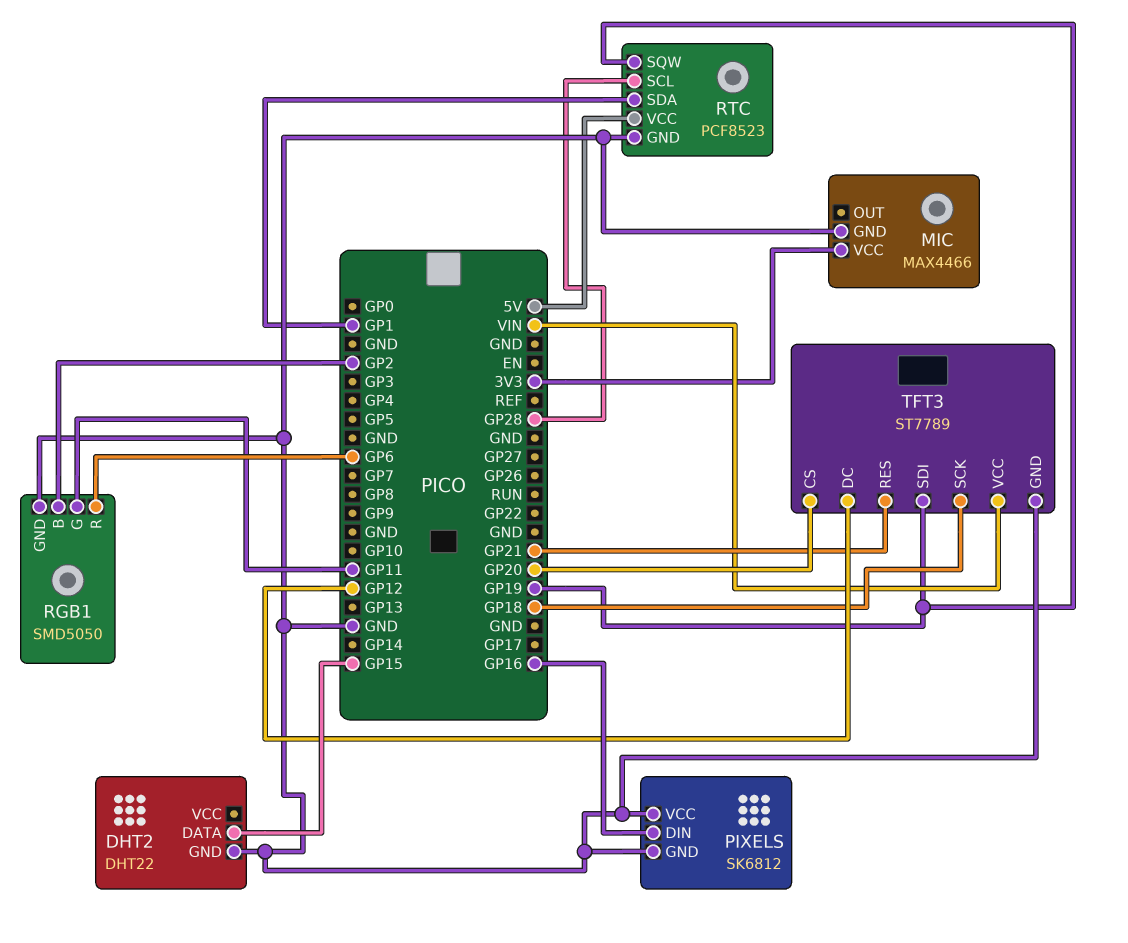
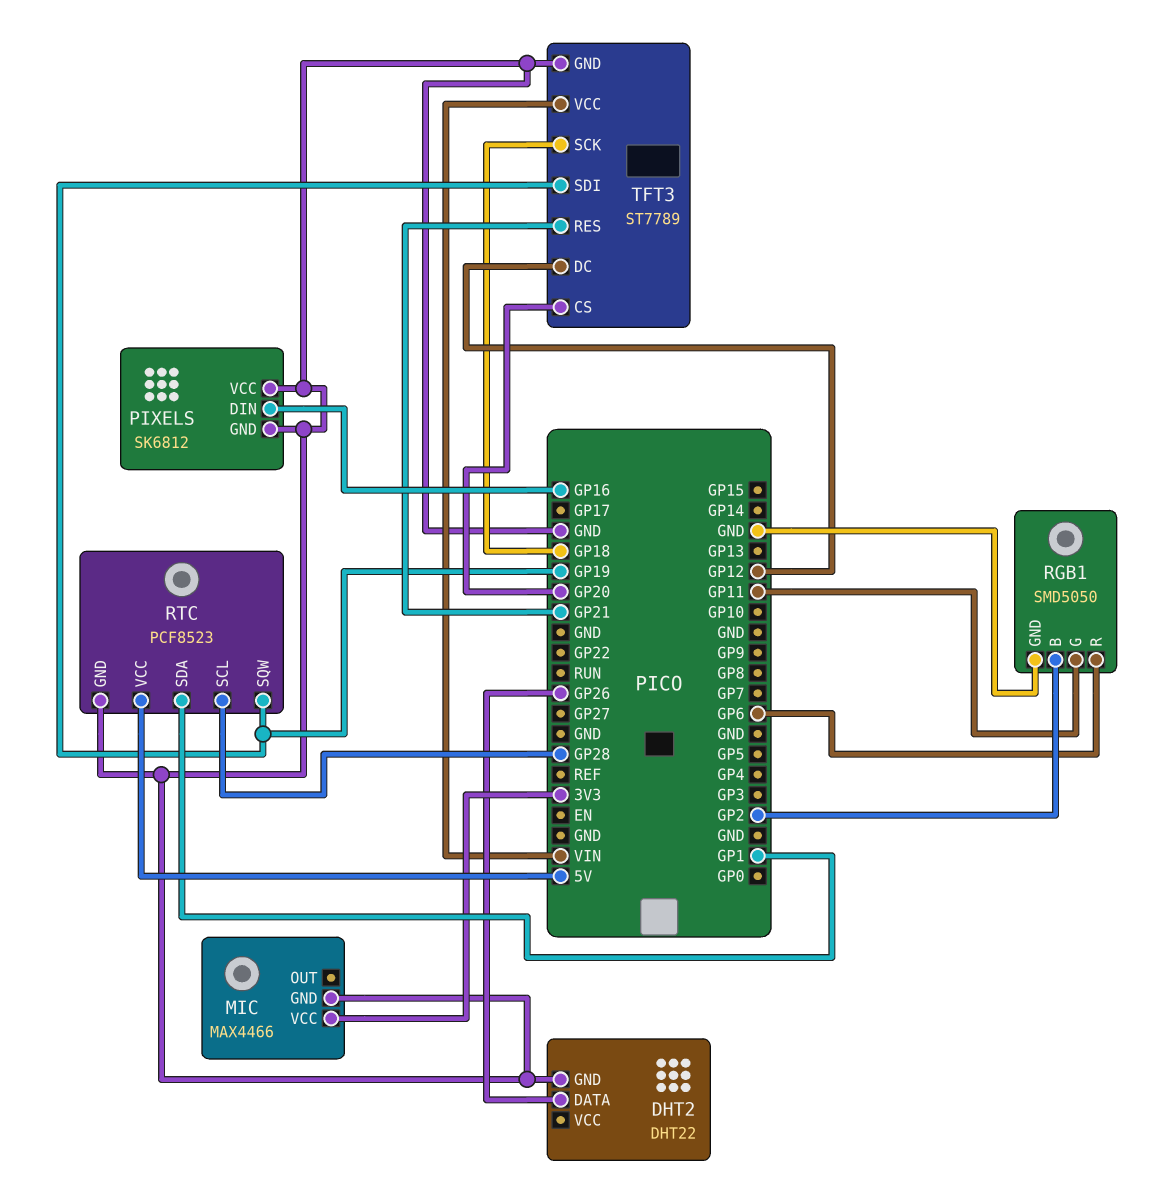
DHT2 pin DATA: GP15 -> GP26

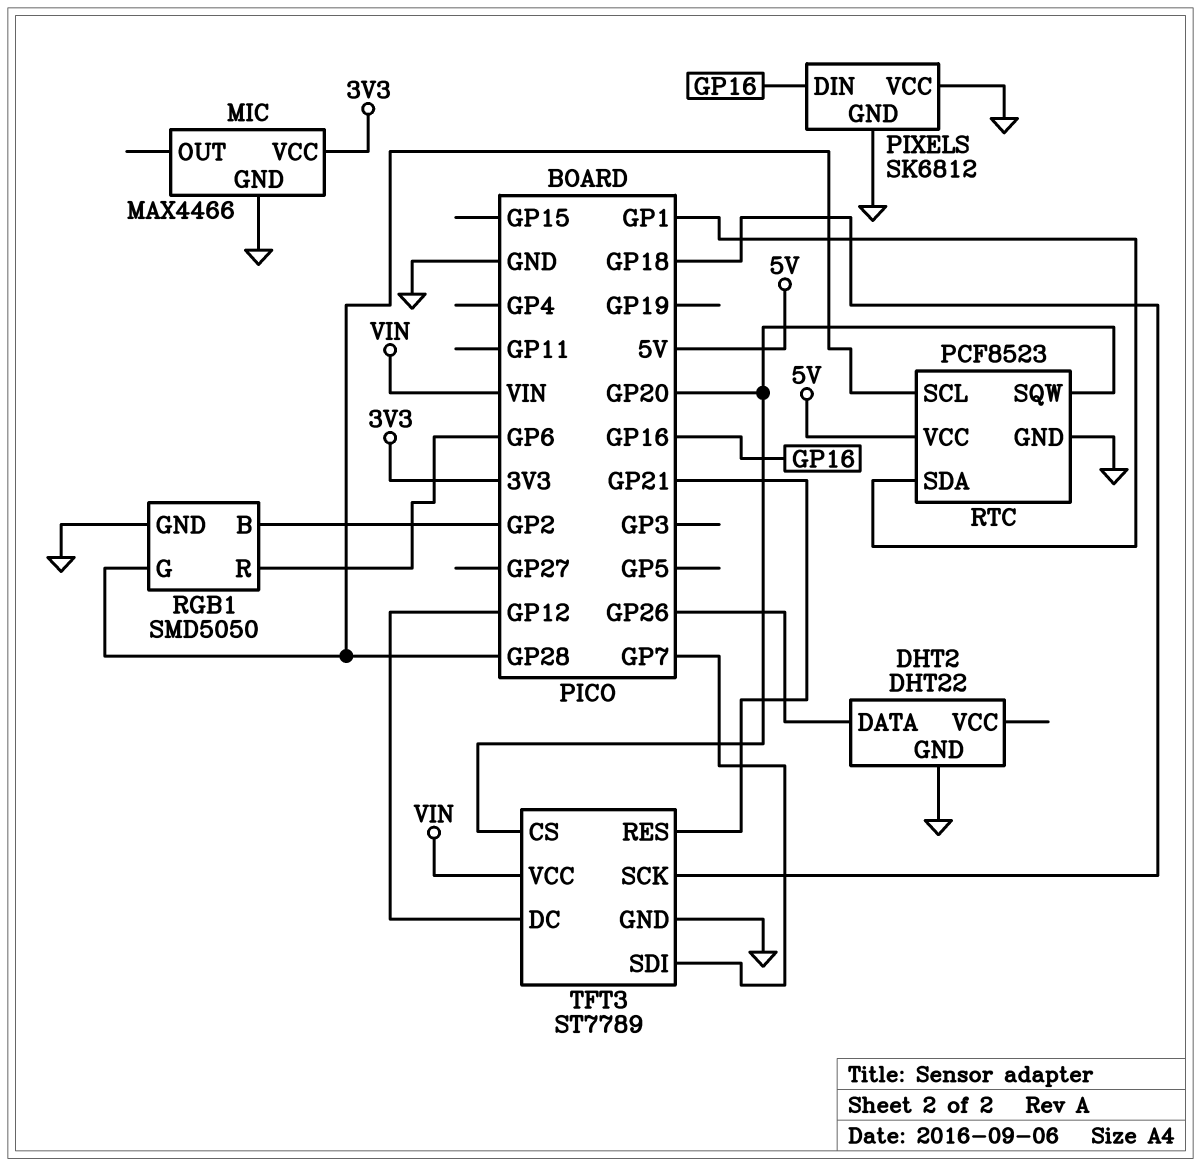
RGB1 pin G: GP11 -> GP28
RTC pin SQW: GP19 -> GP20
TFT3 pin SDI: GP19 -> GP7

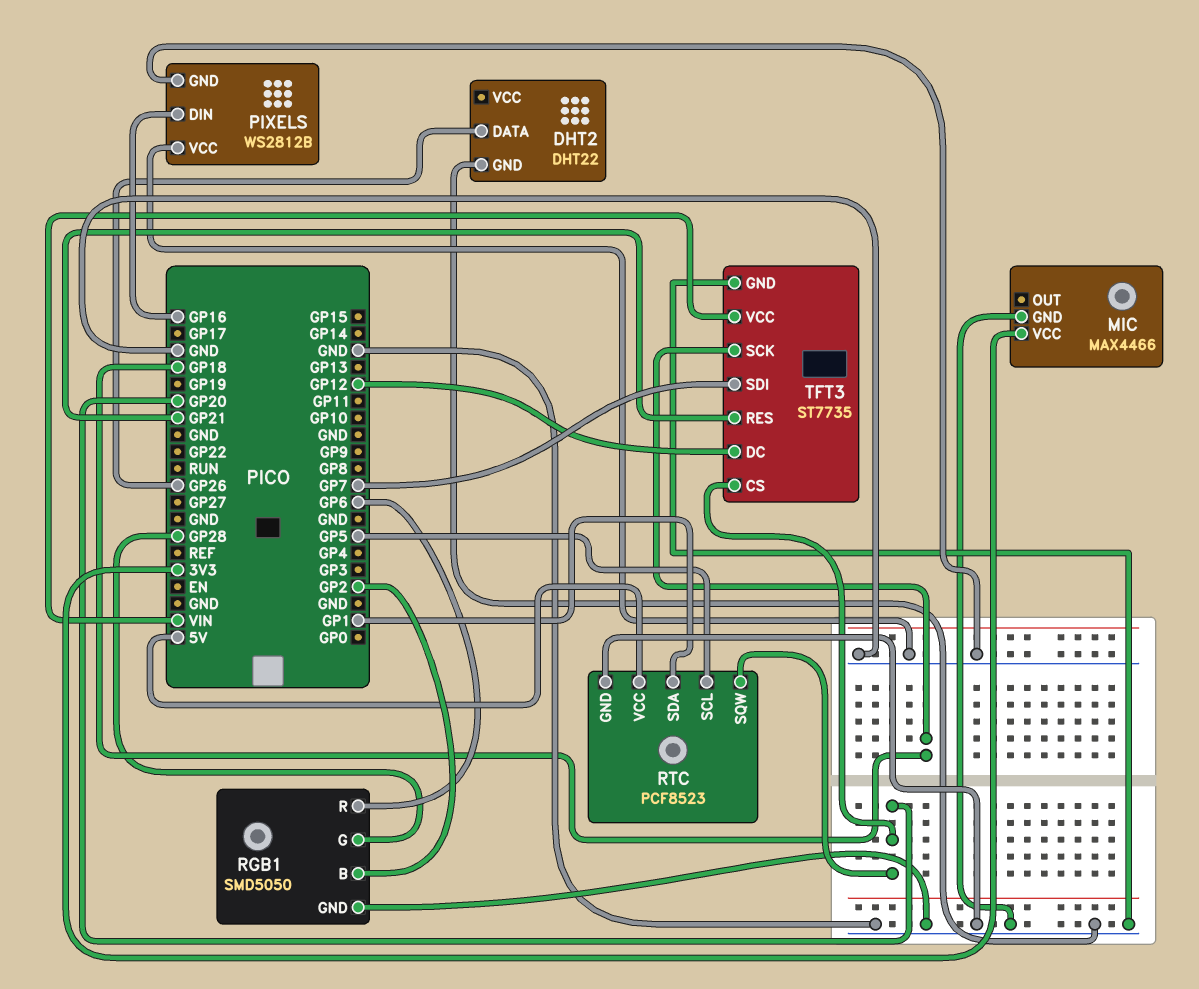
PIXELS: SK6812 -> WS2812B
RTC pin SCL: GP28 -> GP5
TFT3: ST7789 -> ST7735

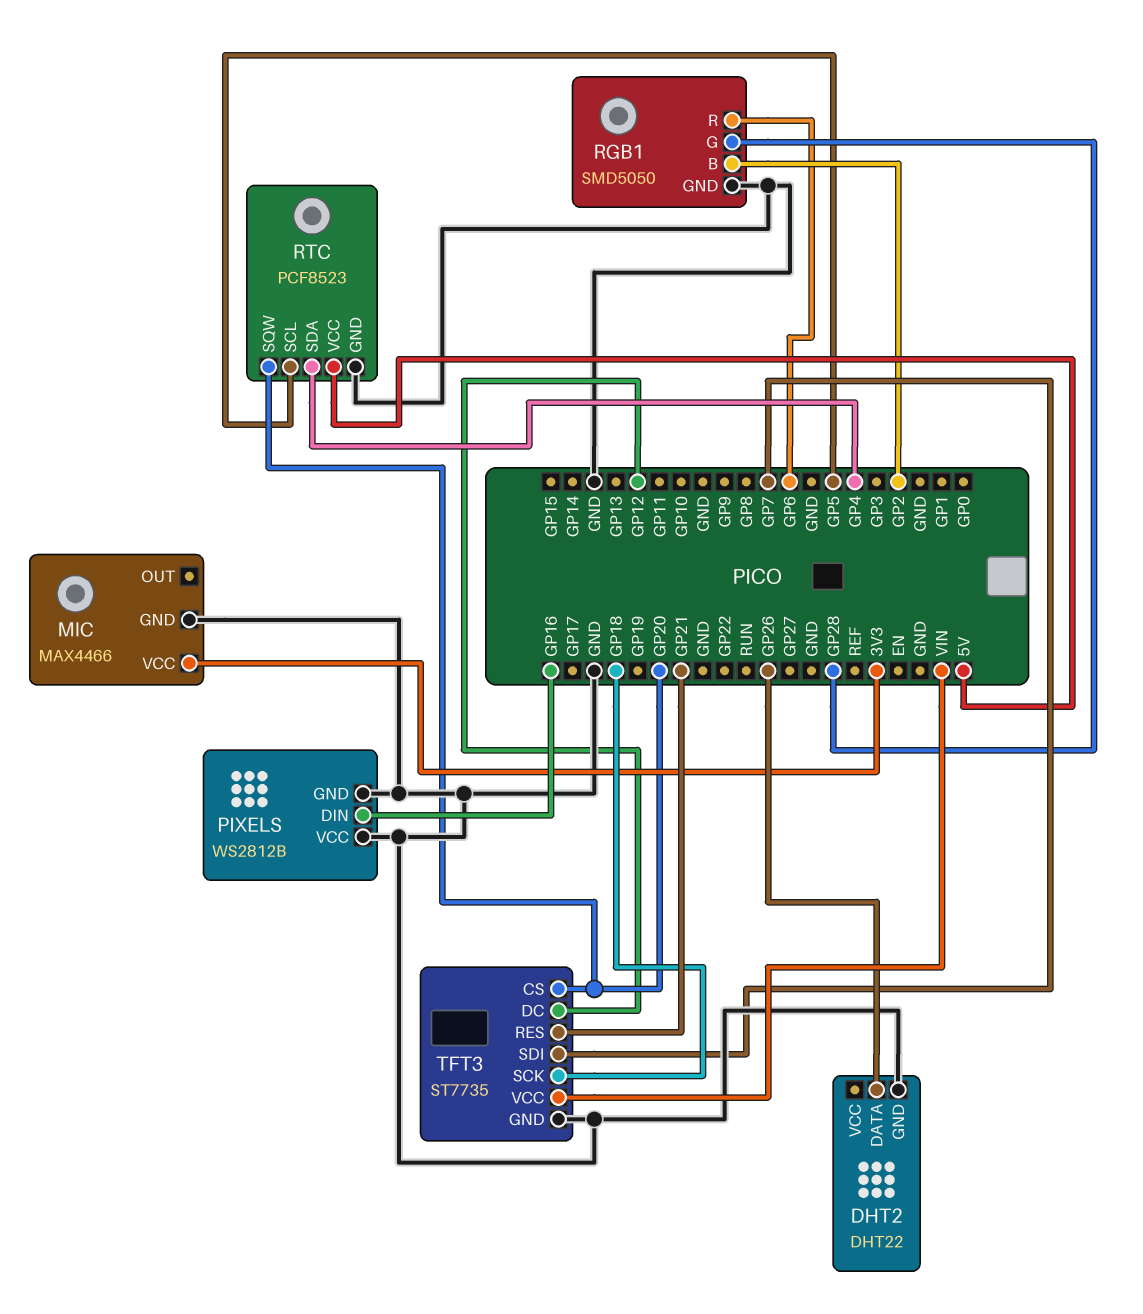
RTC pin SDA: GP1 -> GP4

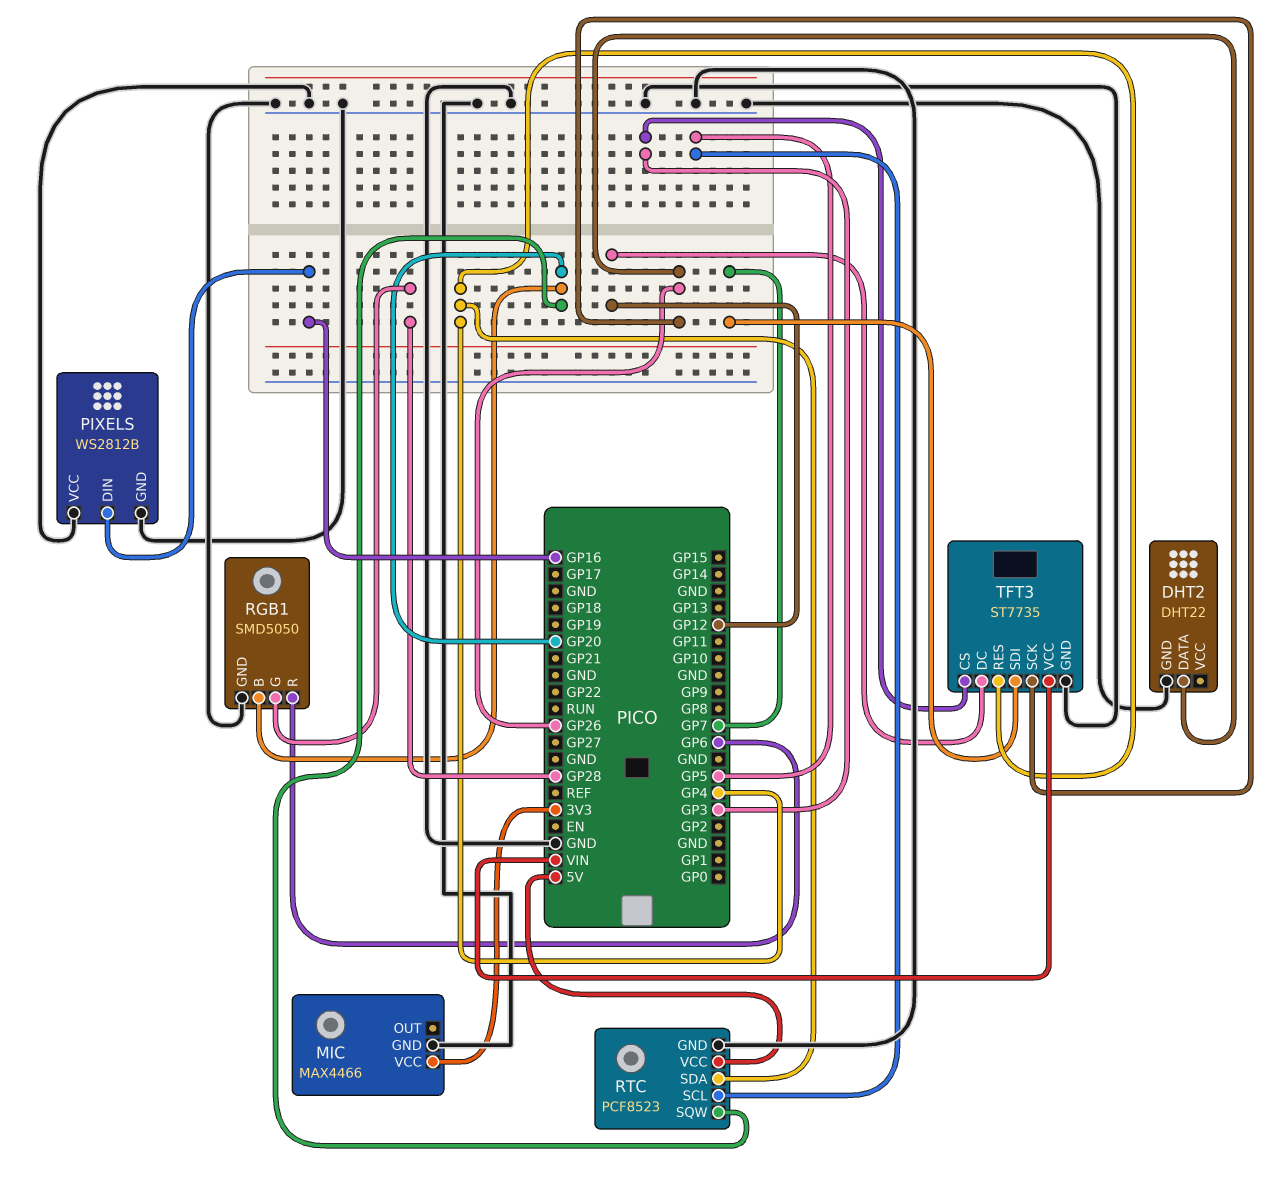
RGB1 pin B: GP2 -> GP20
TFT3 pin CS: GP20 -> GP3
TFT3 pin RES: GP21 -> GP4
TFT3 pin SCK: GP18 -> GP26

